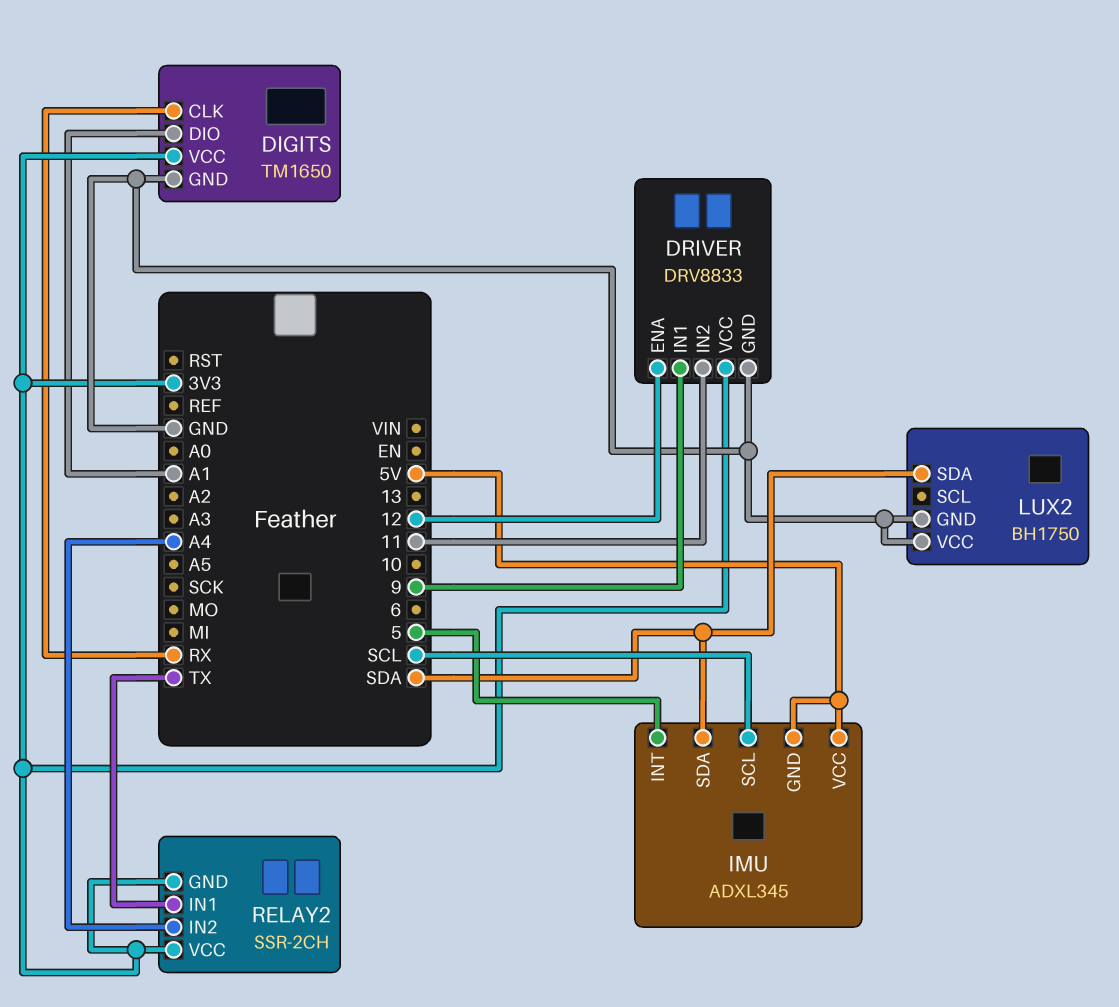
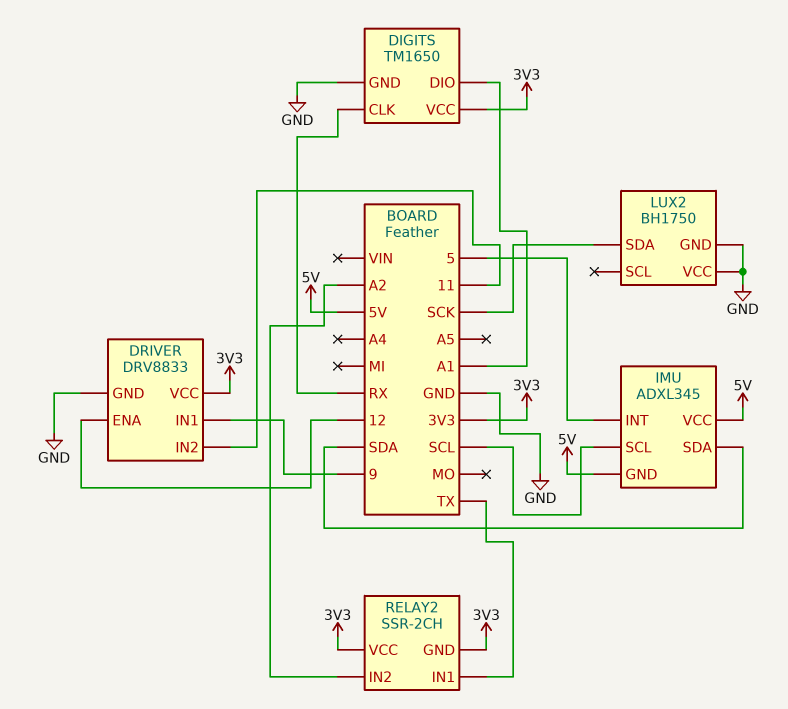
LUX2 pin SDA: SDA -> SCK
RELAY2 pin IN2: A4 -> A2

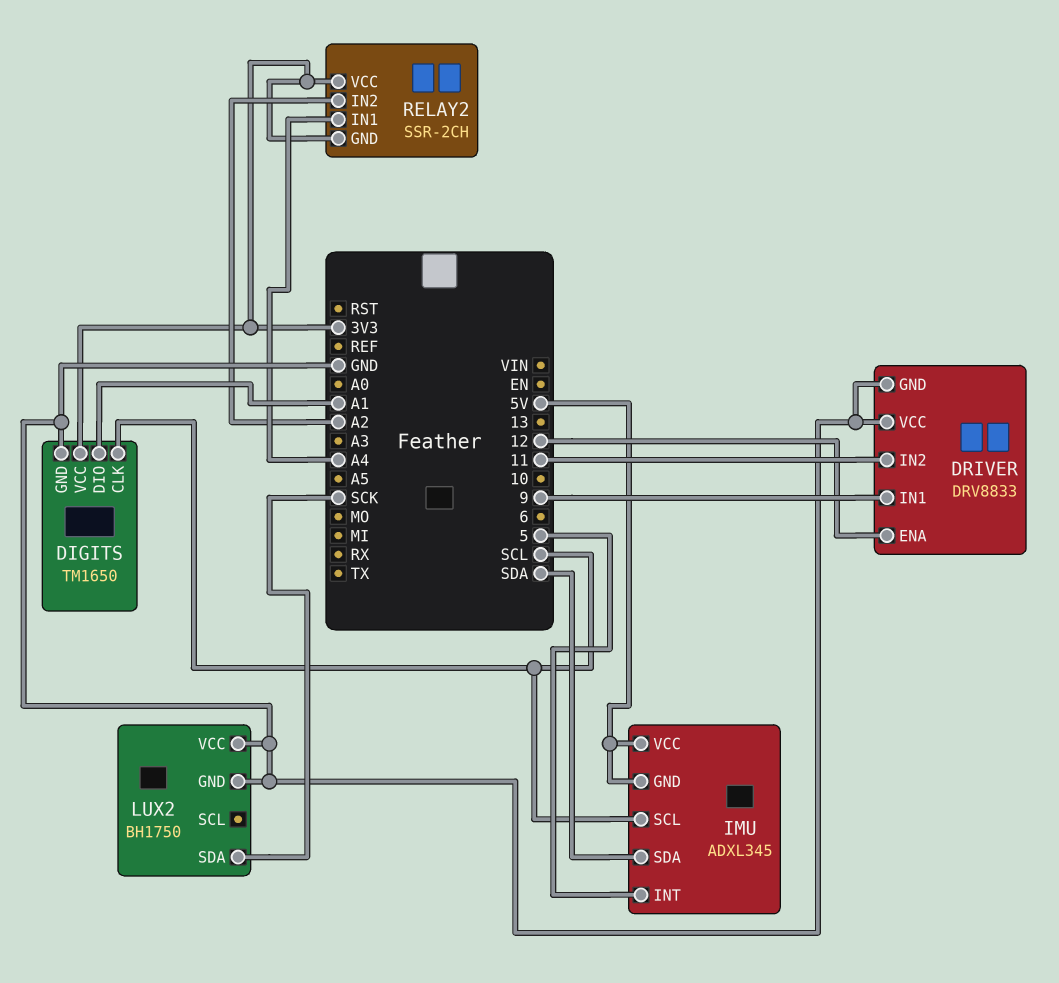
DIGITS pin CLK: RX -> SCL
DRIVER pin VCC: 3V3 -> GND
RELAY2 pin IN1: TX -> A4

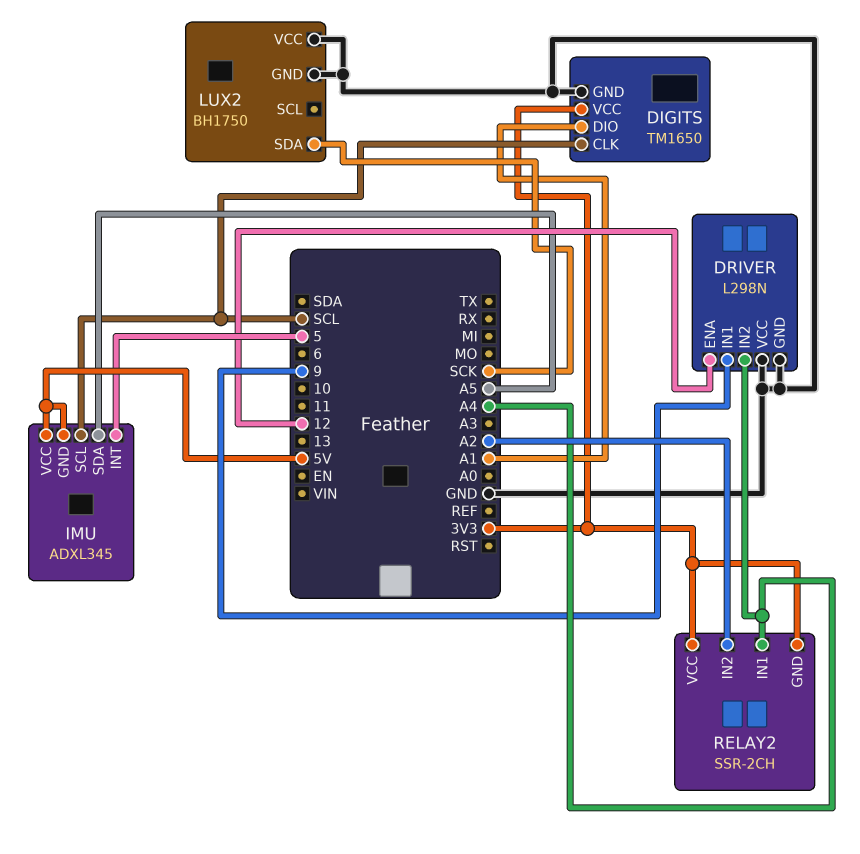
DRIVER: DRV8833 -> L298N
DRIVER pin IN2: 11 -> A4
IMU pin SDA: SDA -> A5

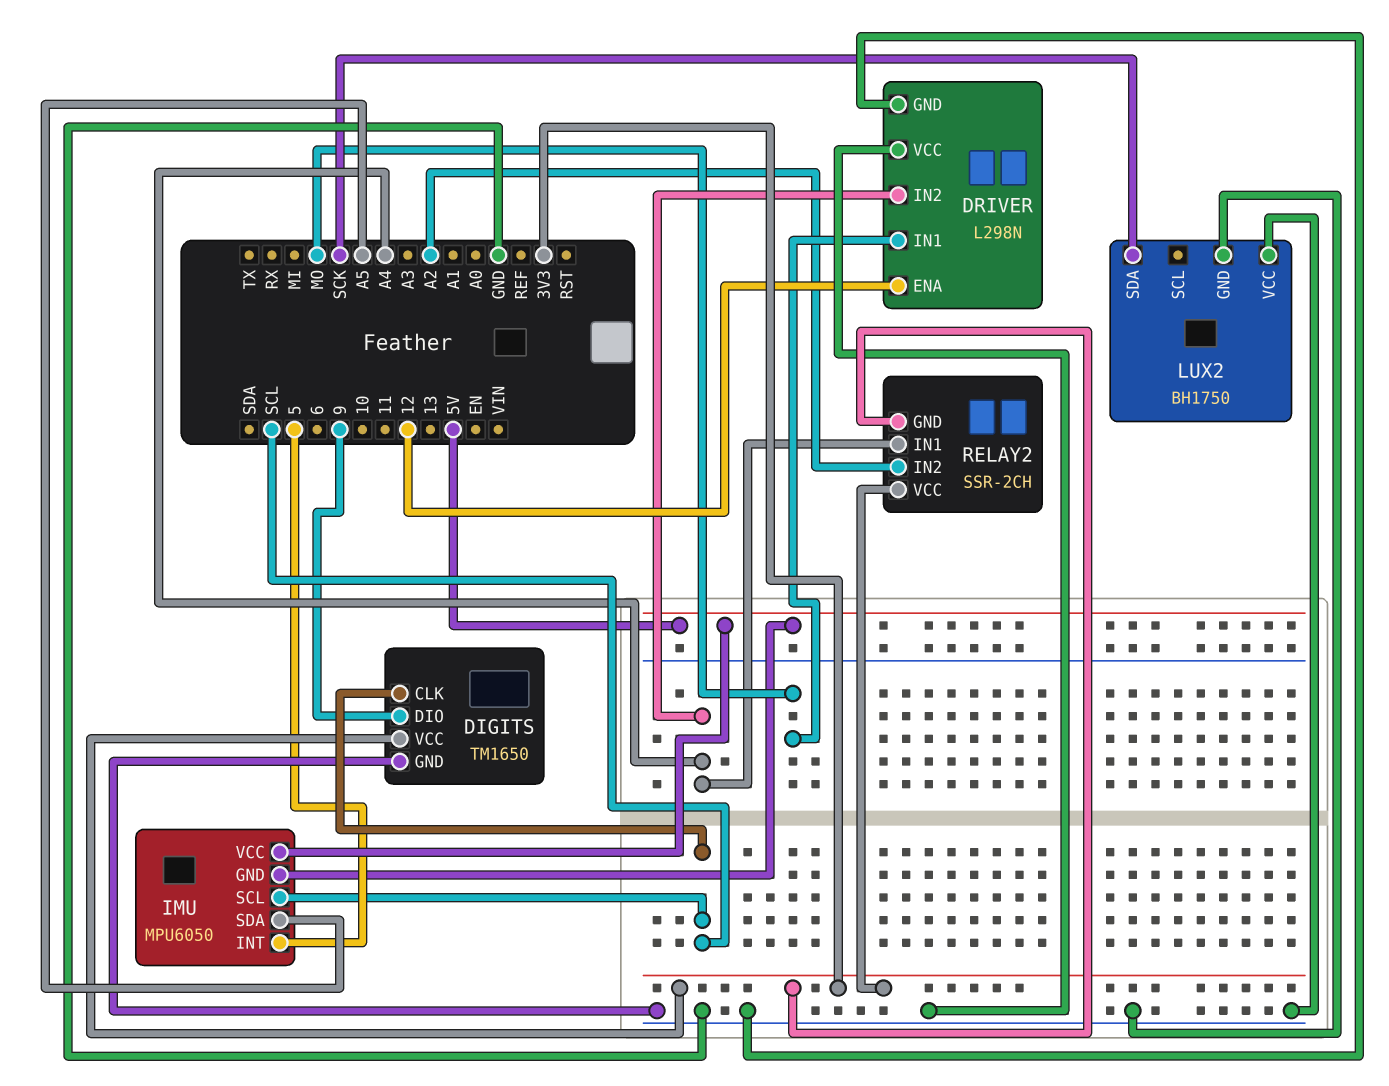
DIGITS pin DIO: A1 -> 9
DRIVER pin IN1: 9 -> MO
IMU: ADXL345 -> MPU6050

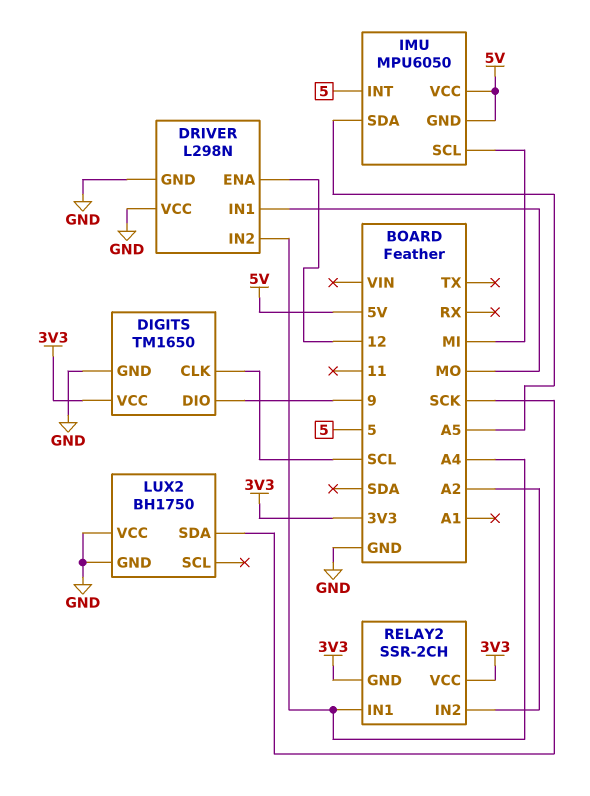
IMU pin SCL: SCL -> MI

